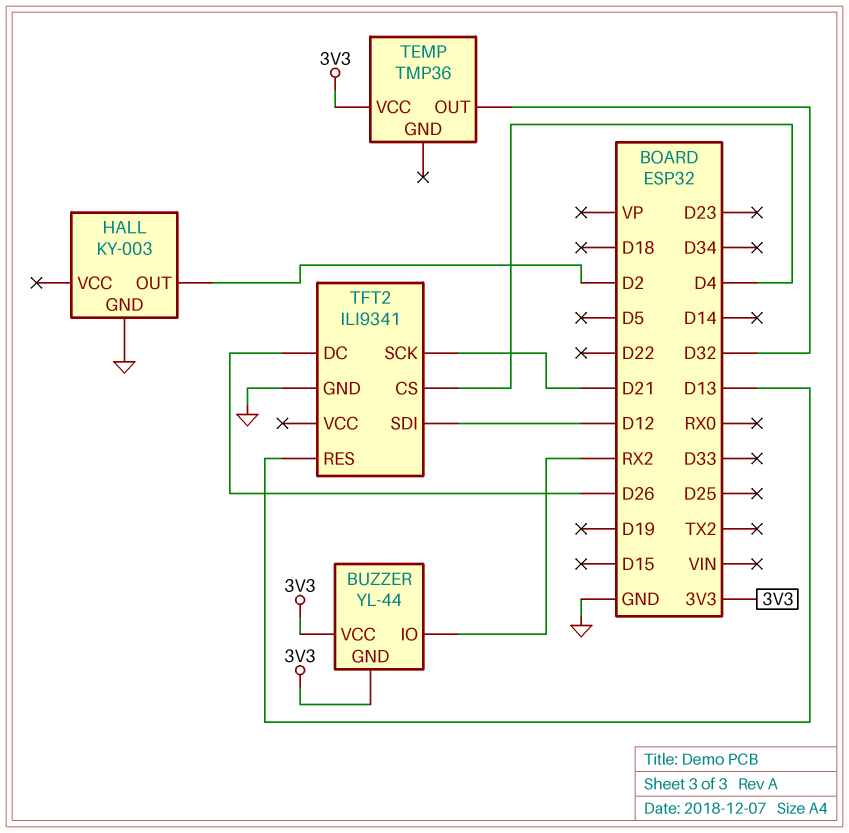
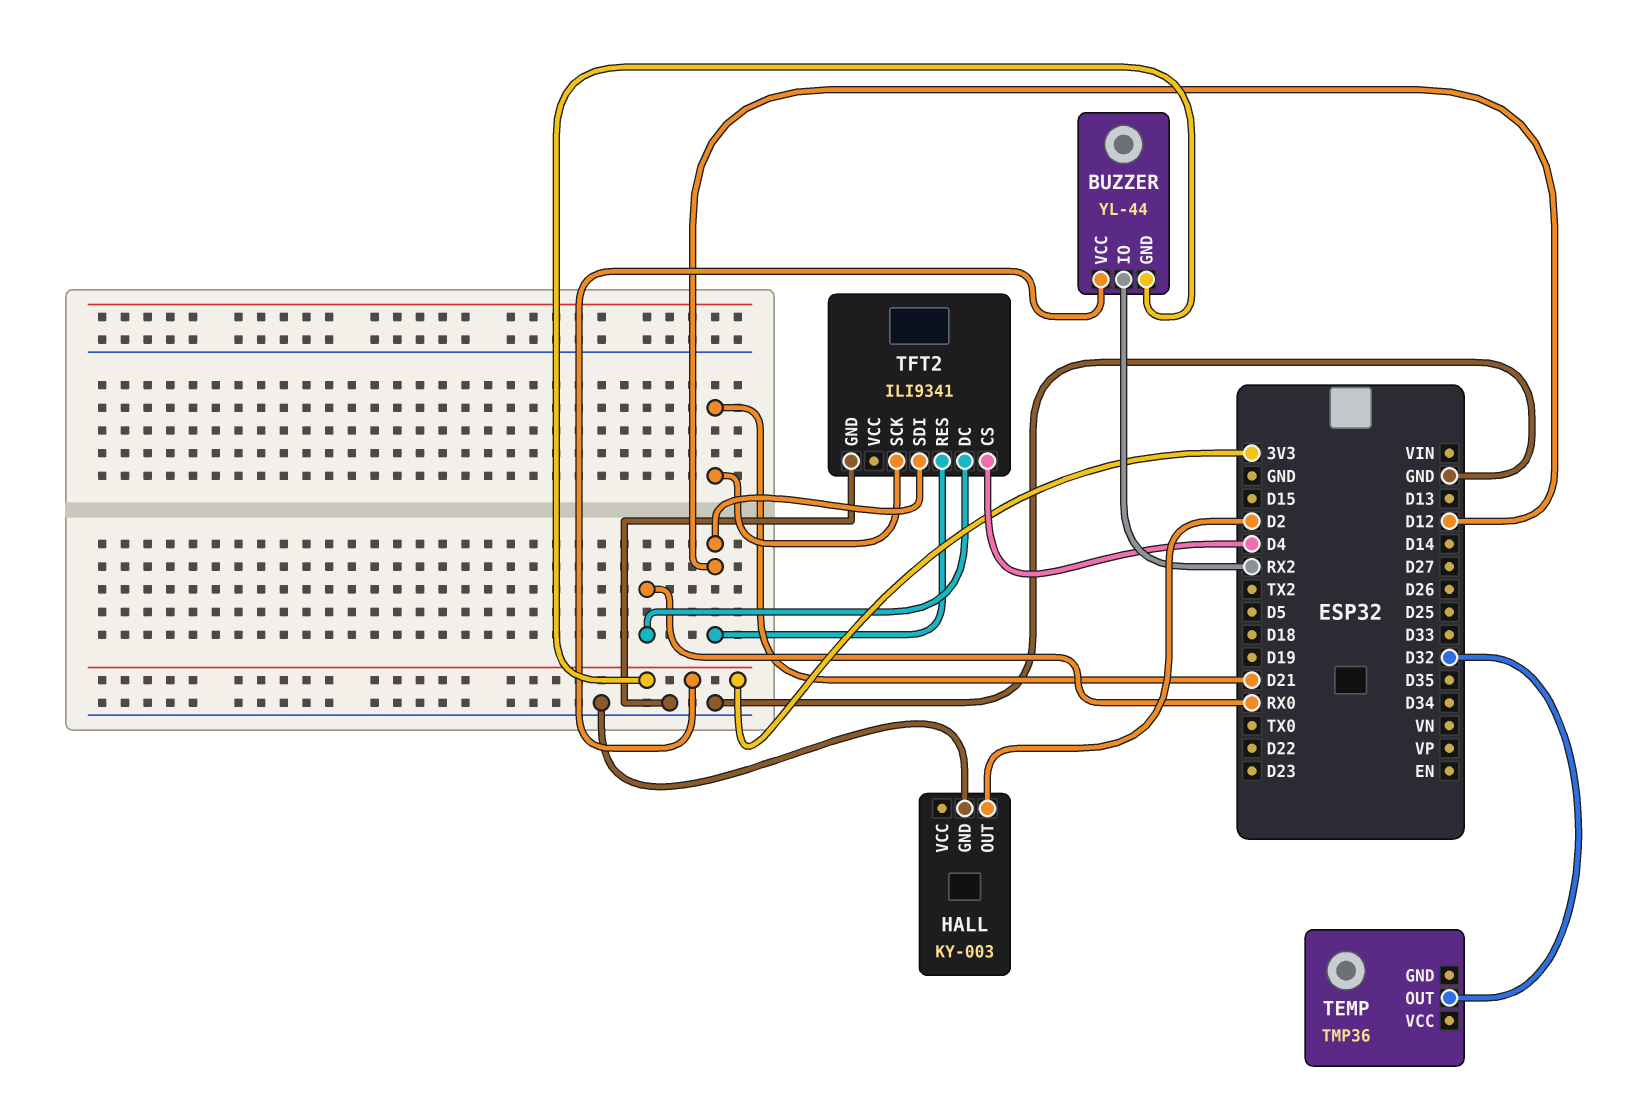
TEMP pin VCC: 3V3 -> none
TFT2 pin DC: D26 -> RX0
TFT2 pin RES: D13 -> D12

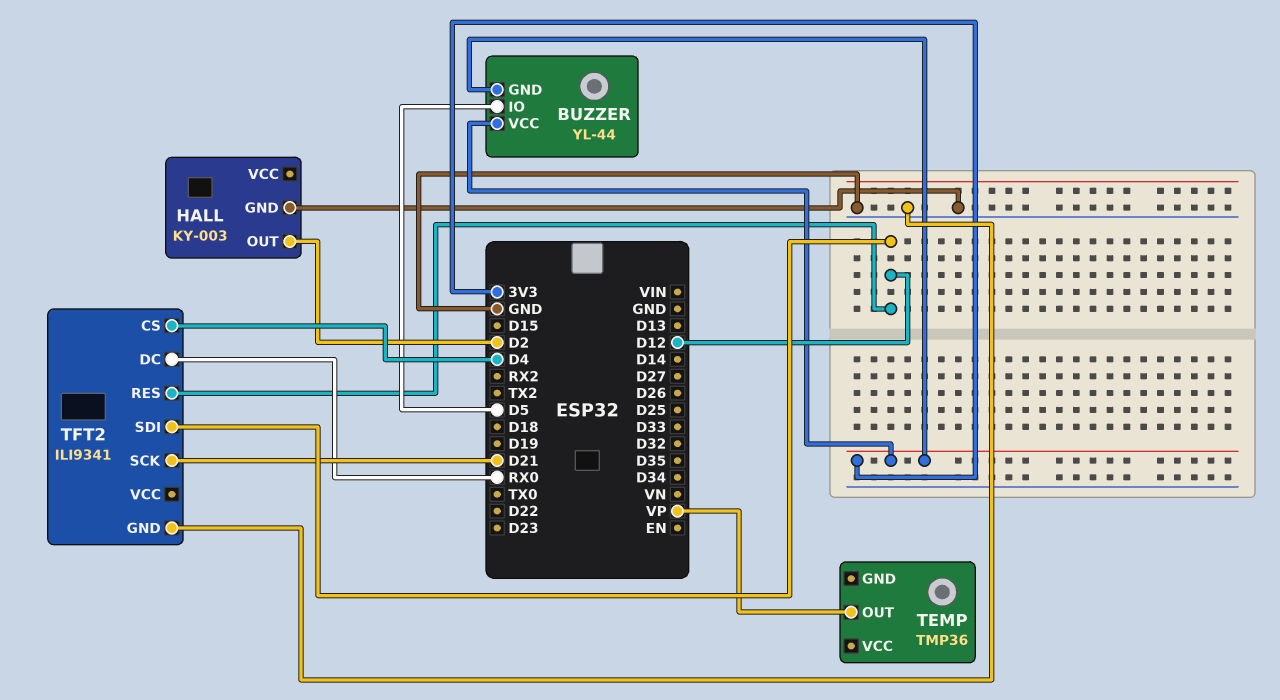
BUZZER pin IO: RX2 -> D5
TEMP pin OUT: D32 -> VP

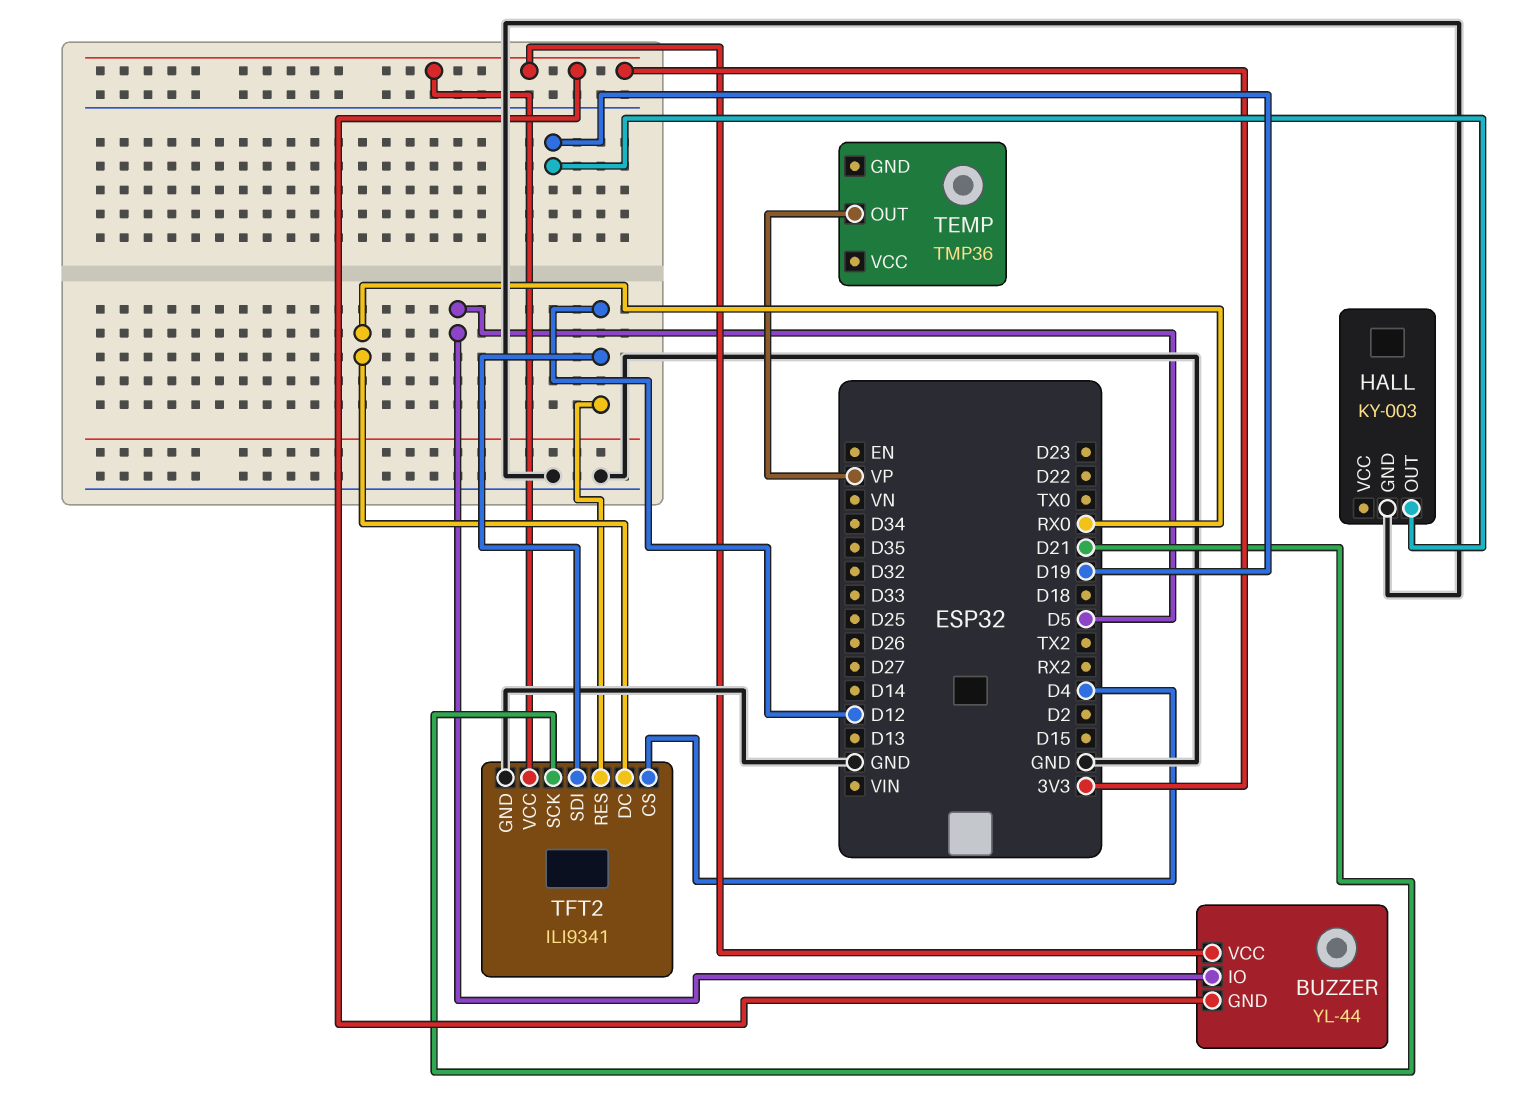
HALL pin OUT: D2 -> D19
TFT2 pin VCC: none -> 3V3

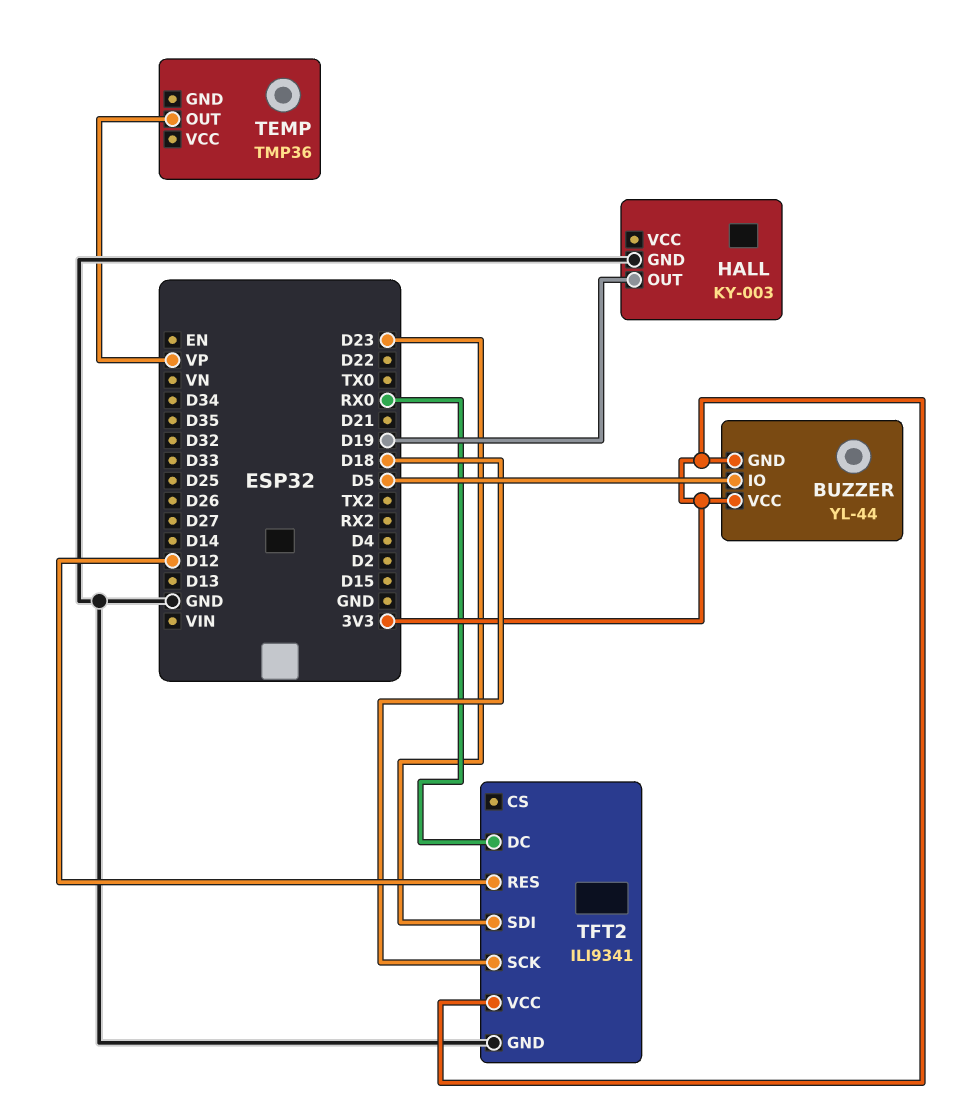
TFT2 pin CS: D4 -> none
TFT2 pin SCK: D21 -> D18
TFT2 pin SDI: D12 -> D23

